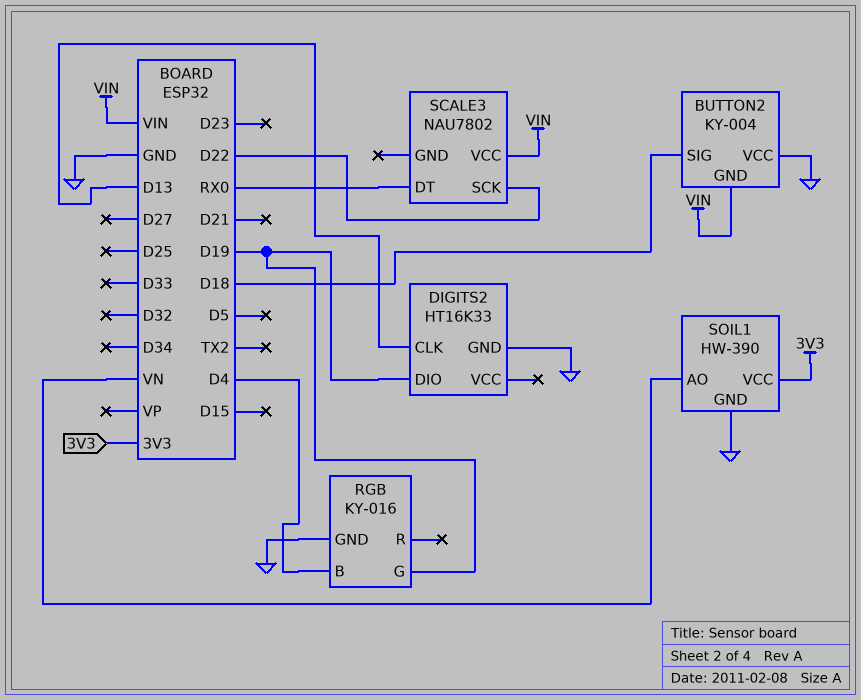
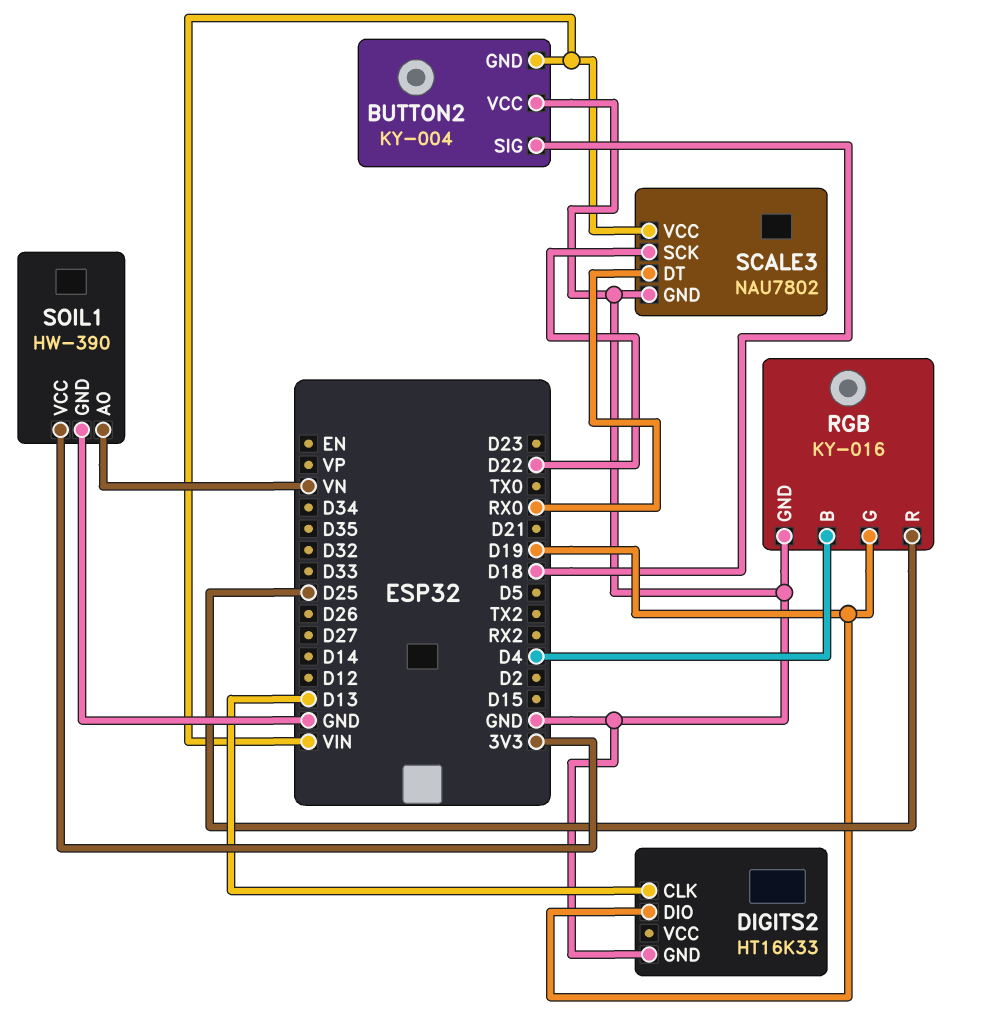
RGB pin R: none -> D25
SCALE3 pin GND: none -> GND

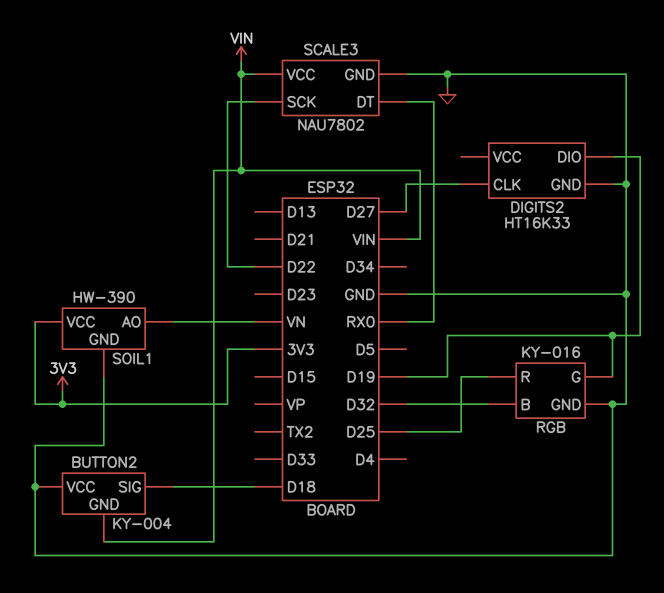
DIGITS2 pin CLK: D13 -> D27
RGB pin B: D4 -> D32

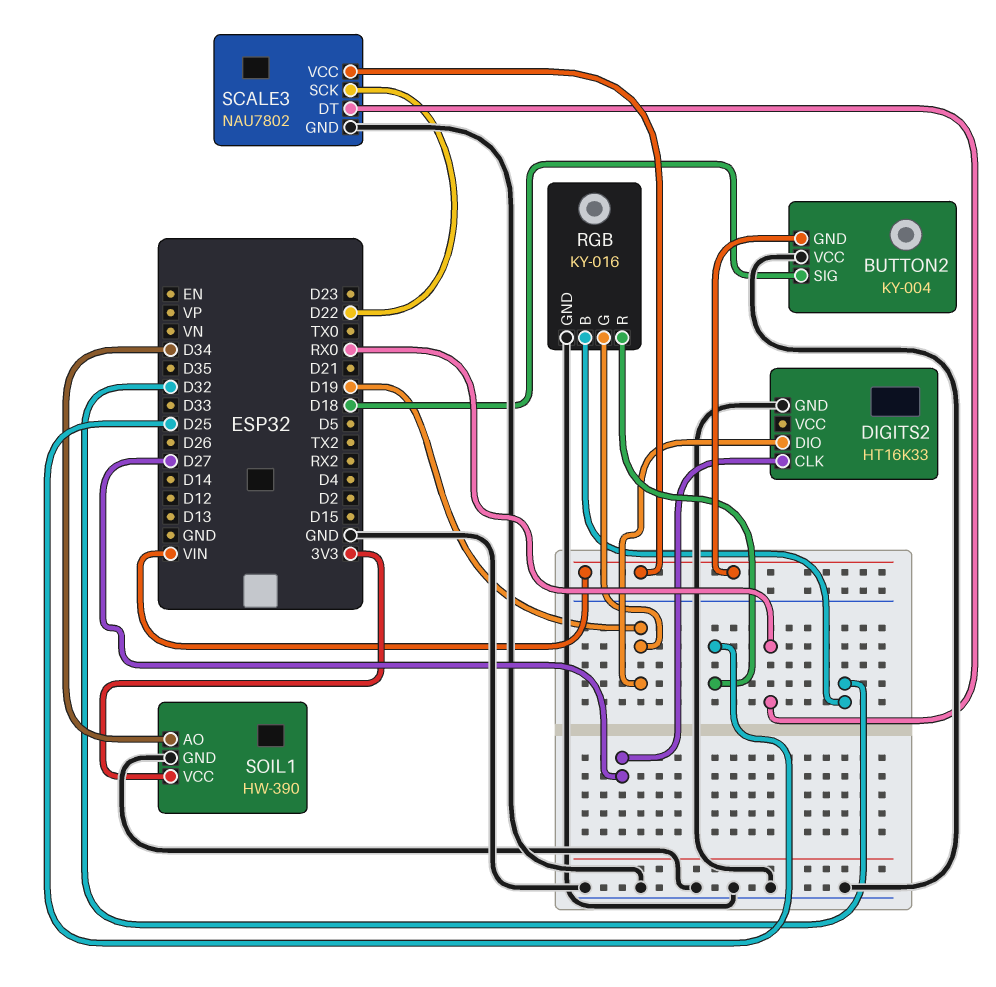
SOIL1 pin AO: VN -> D34

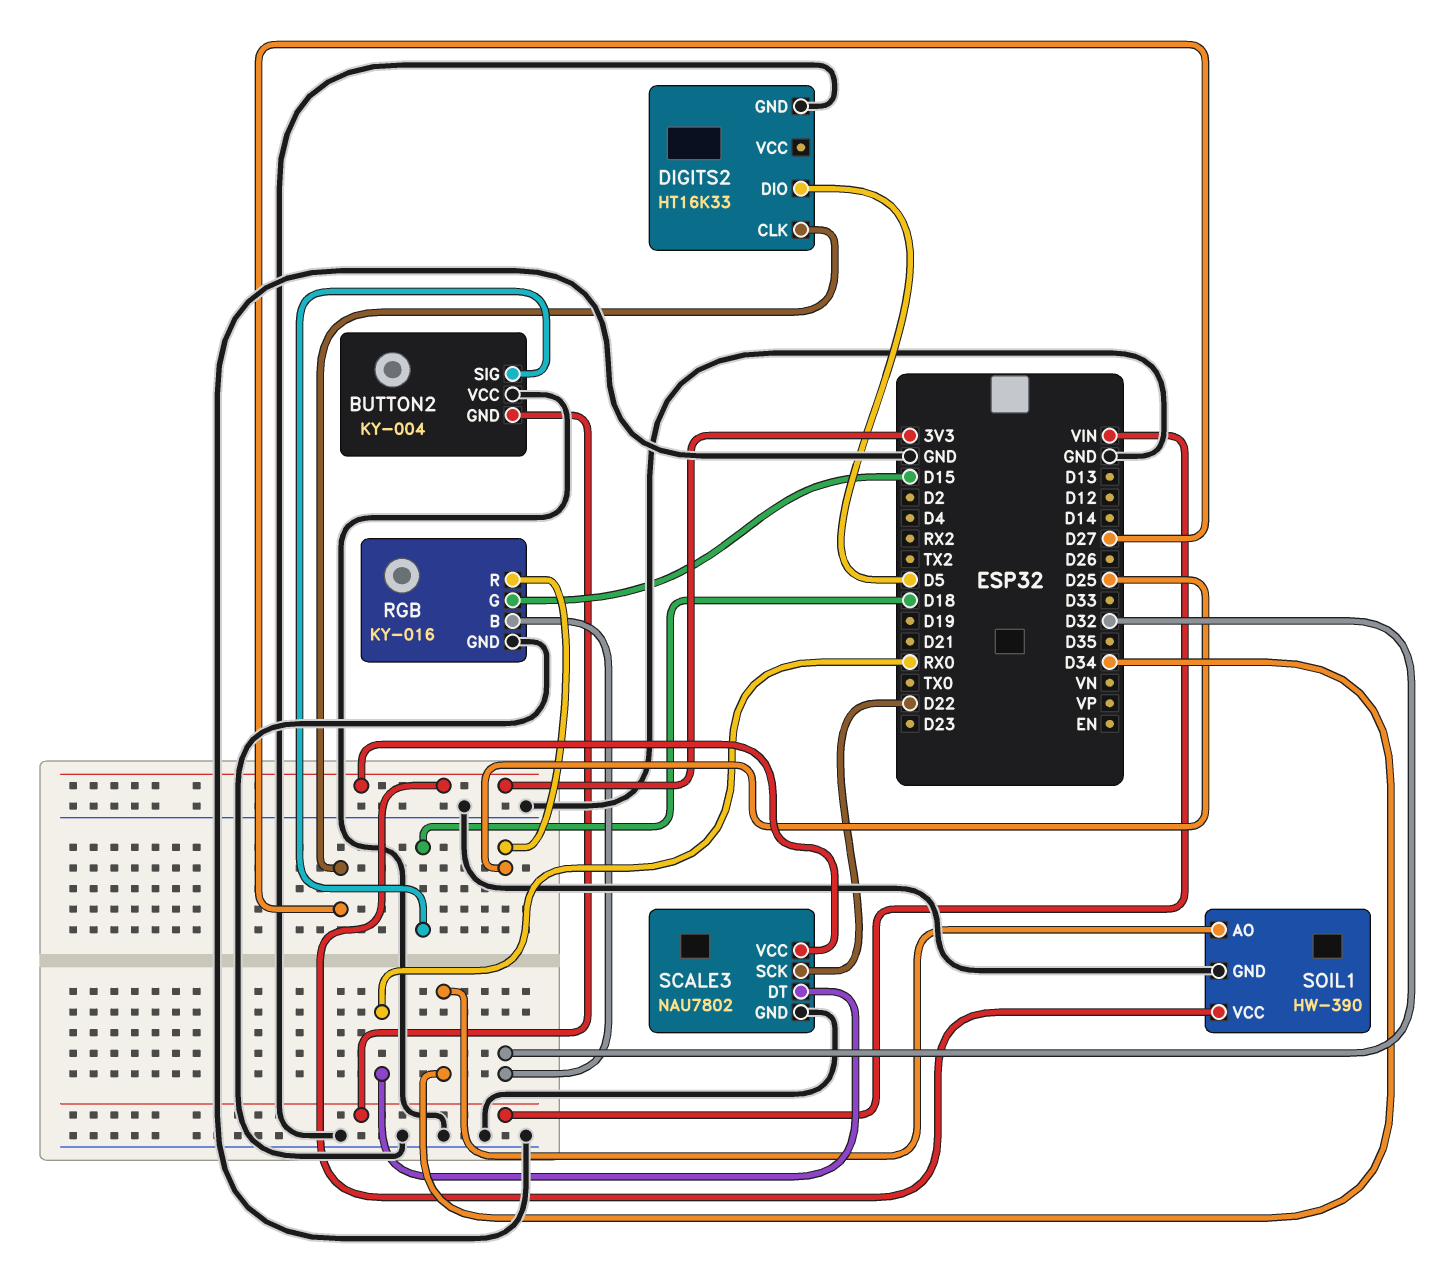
DIGITS2 pin DIO: D19 -> D5
RGB pin G: D19 -> D15
SCALE3 pin VCC: VIN -> 3V3

